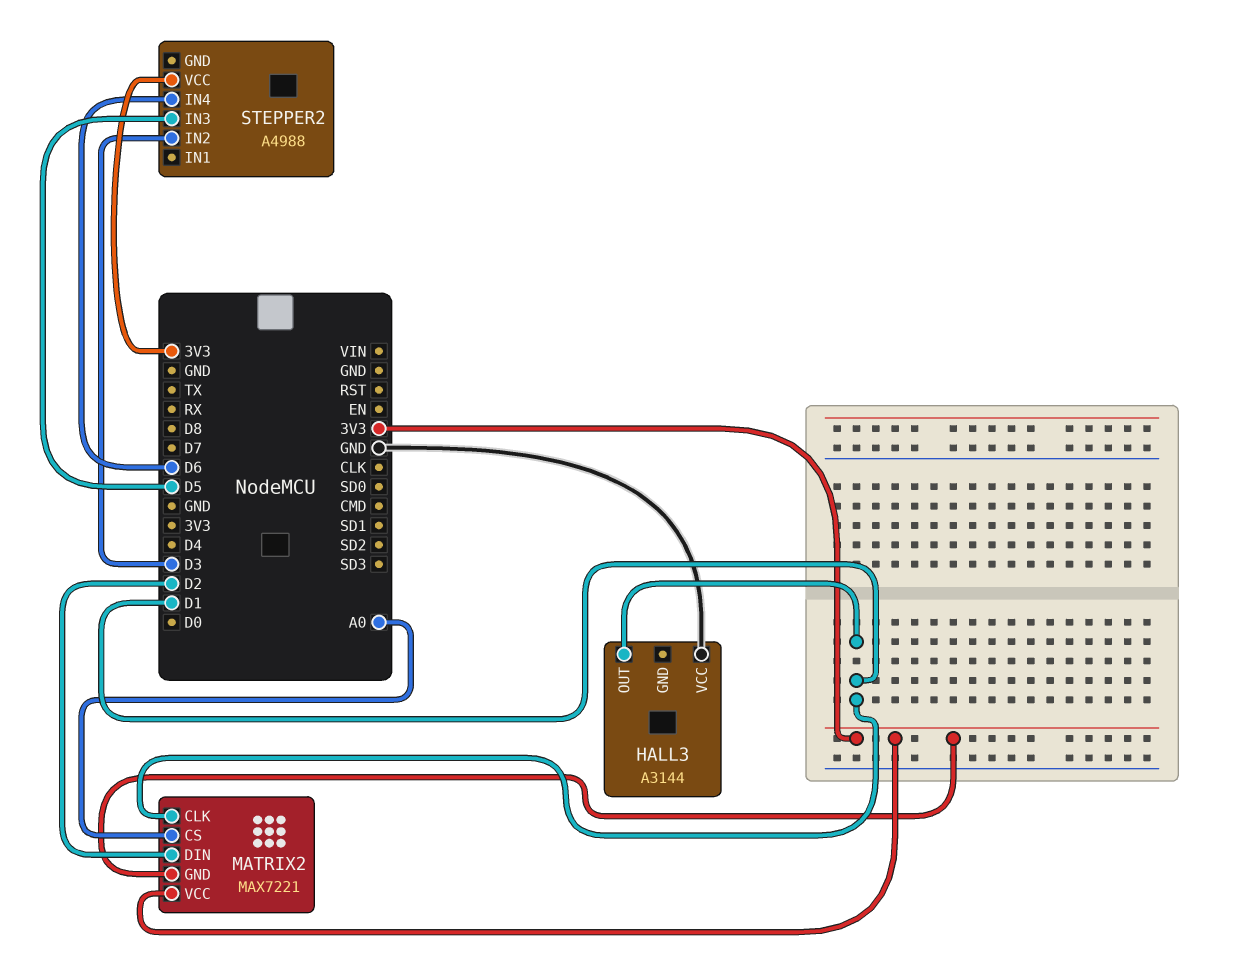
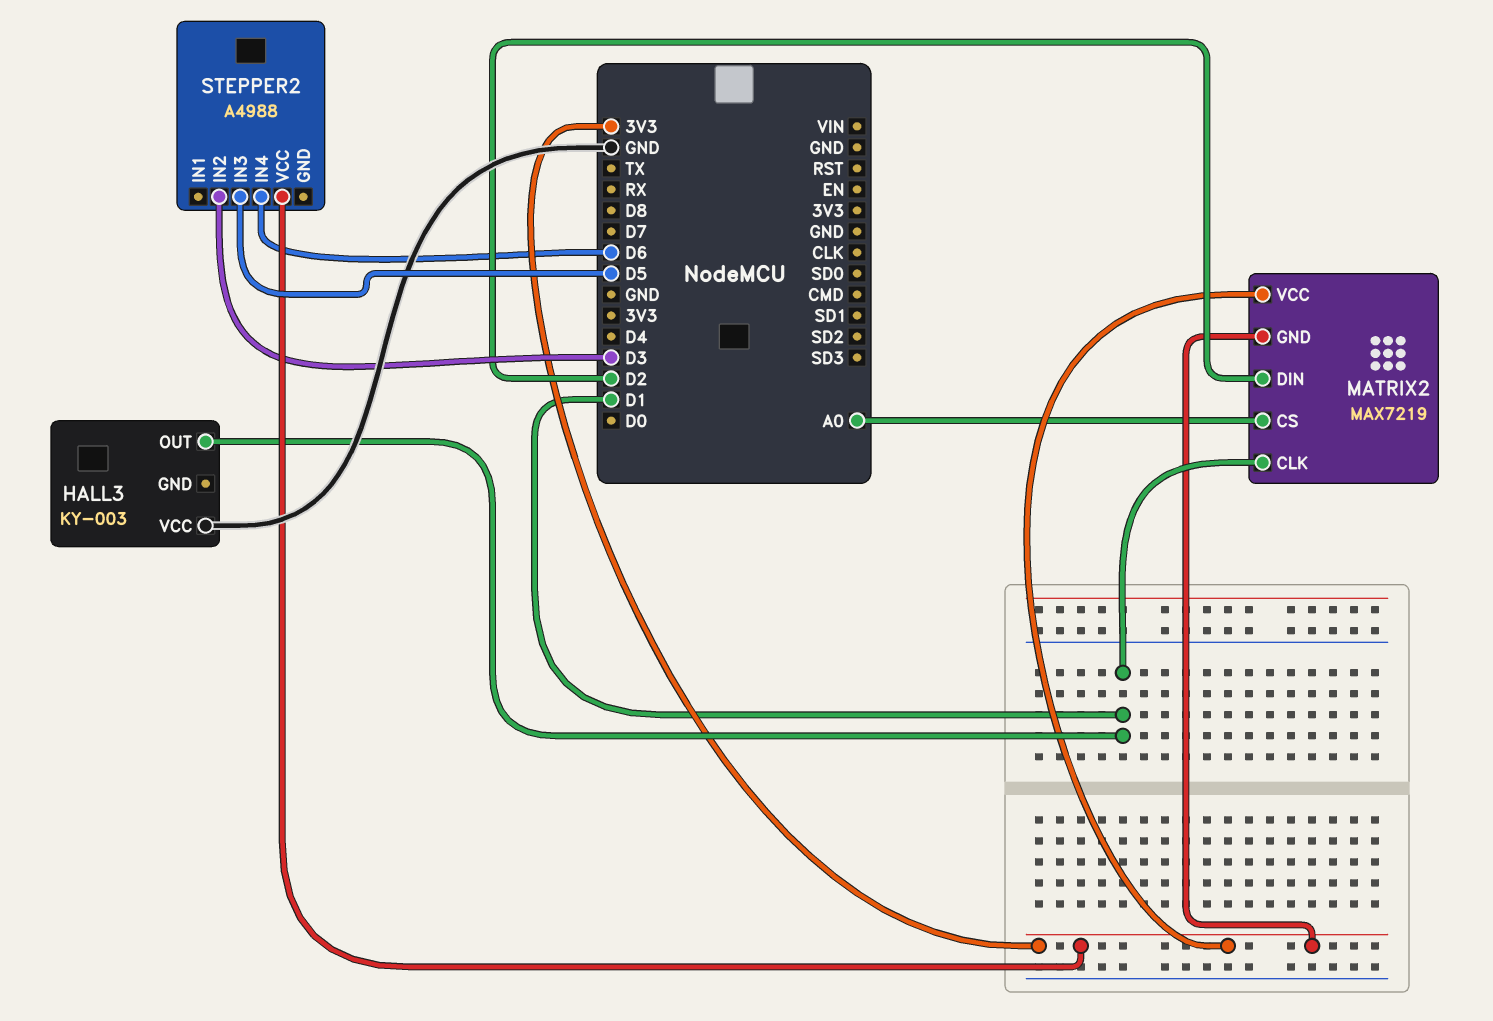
HALL3: A3144 -> KY-003
MATRIX2: MAX7221 -> MAX7219

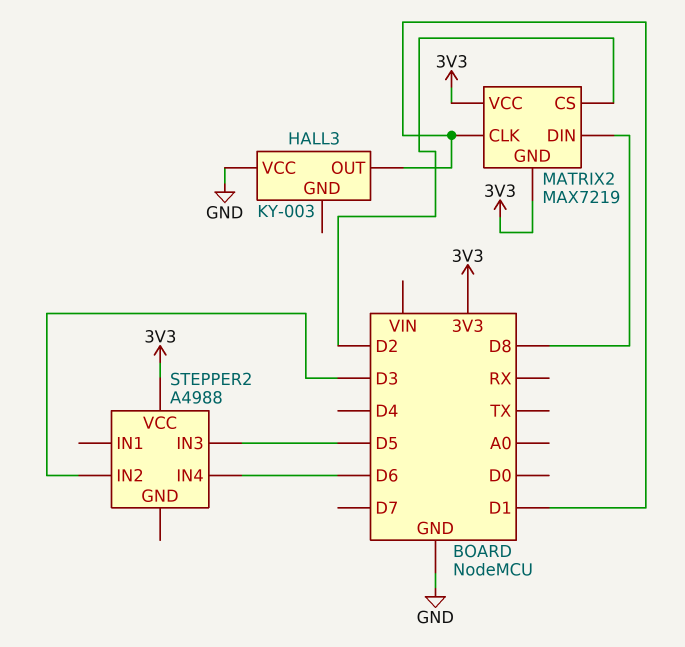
MATRIX2 pin CS: A0 -> D2
MATRIX2 pin DIN: D2 -> D8

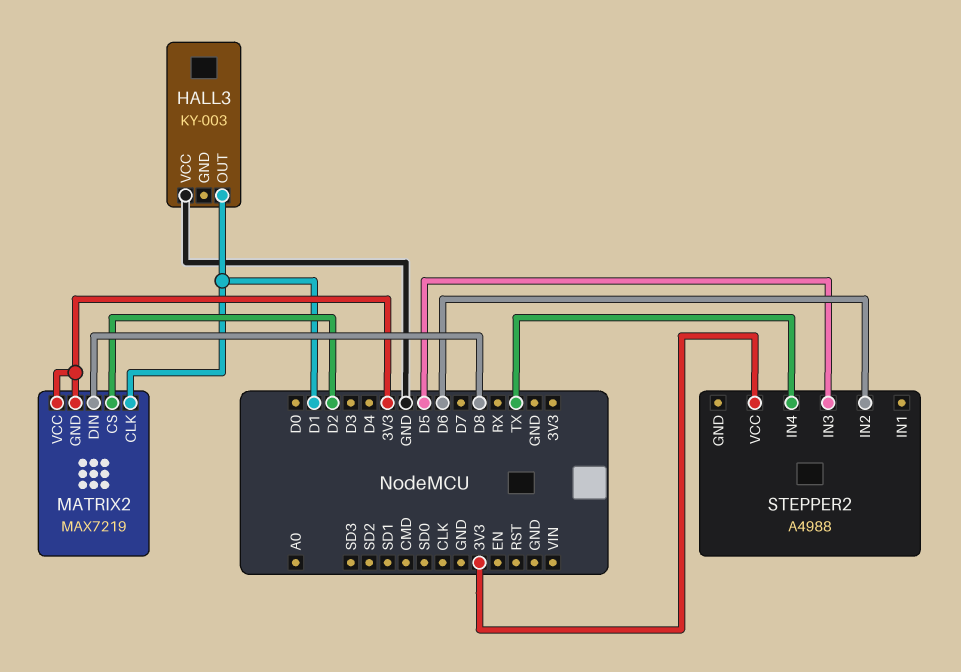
STEPPER2 pin IN2: D3 -> D6
STEPPER2 pin IN4: D6 -> TX

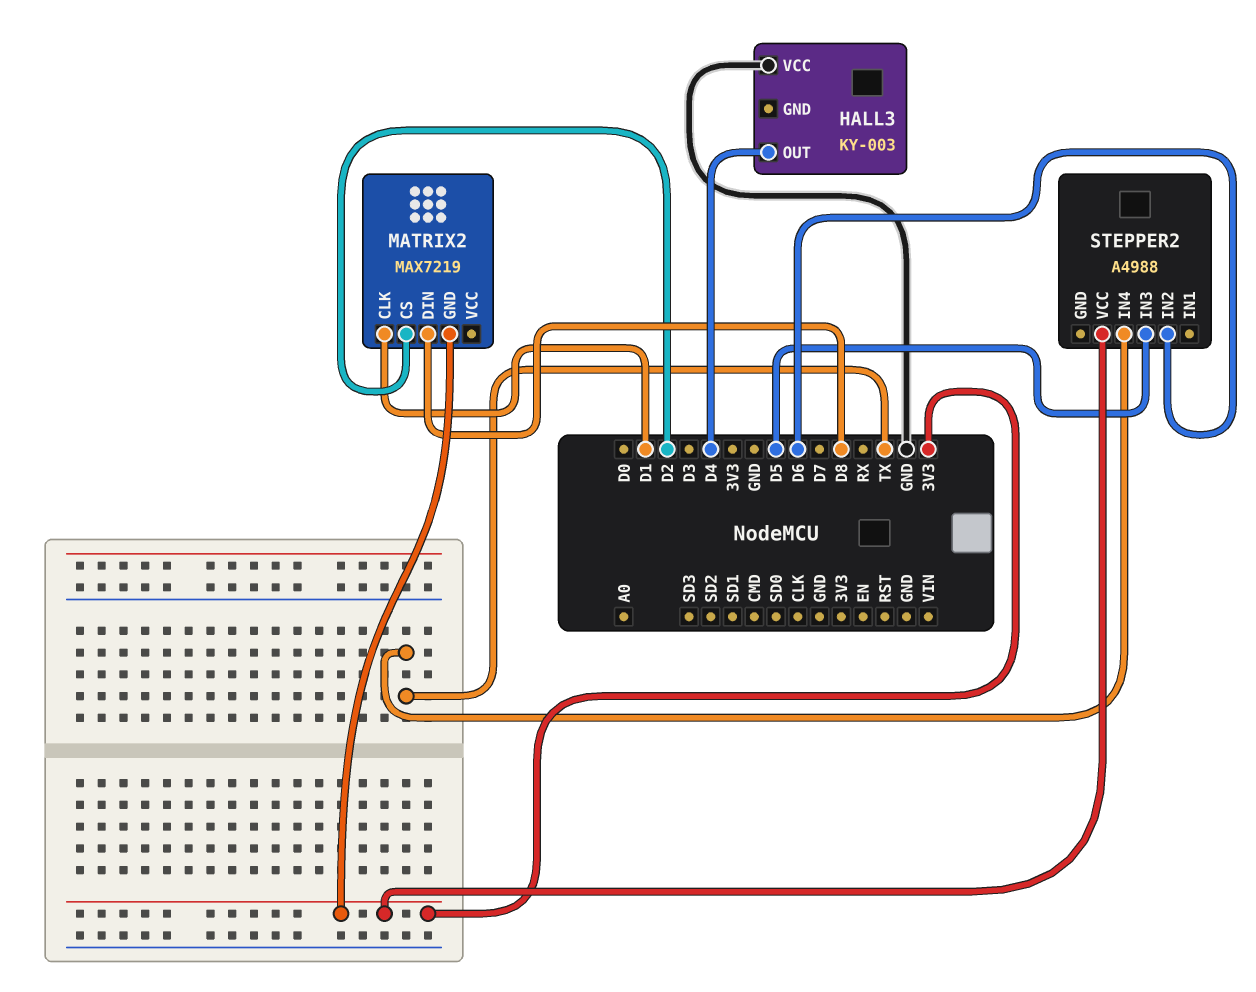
HALL3 pin OUT: D1 -> D4
MATRIX2 pin VCC: 3V3 -> none

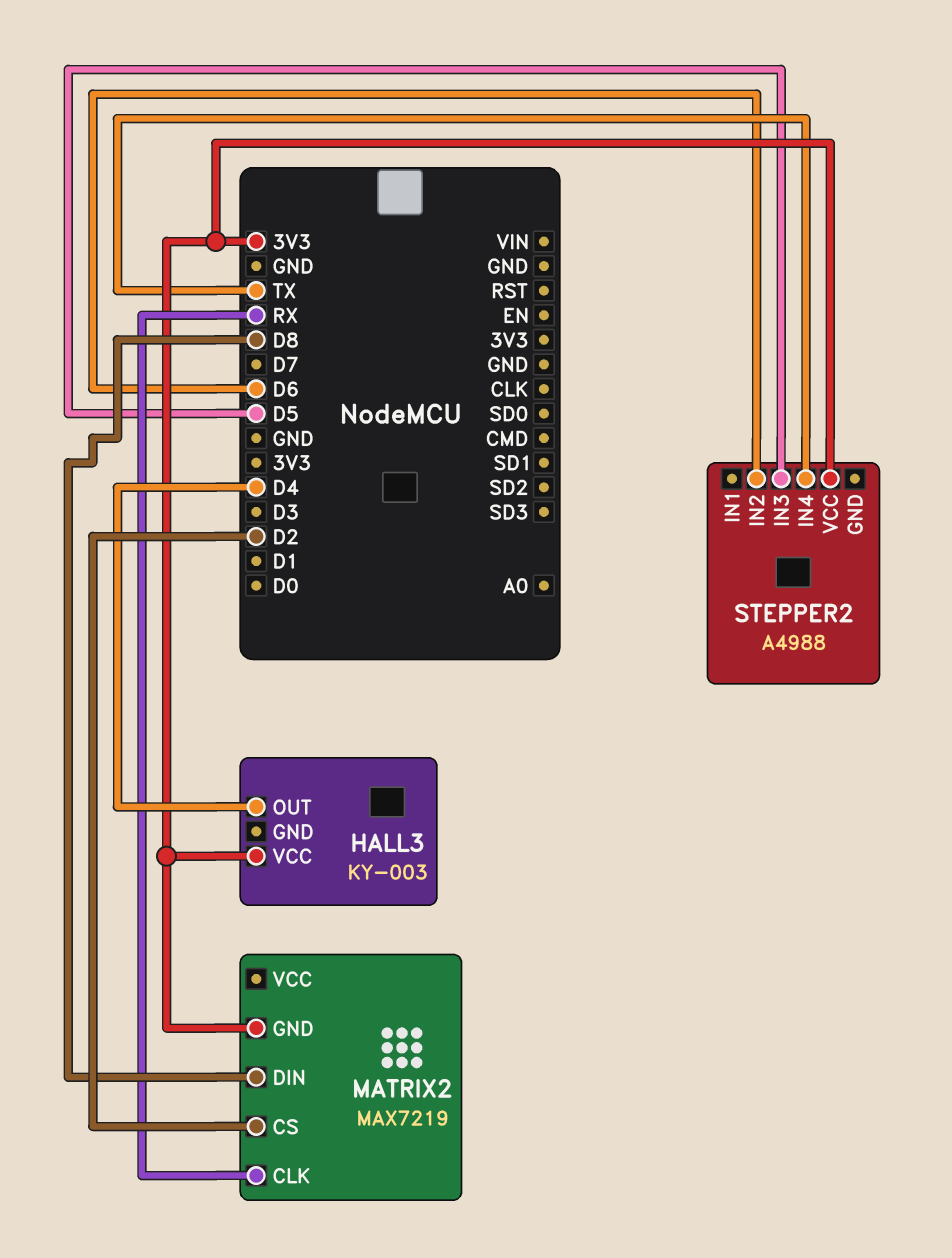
HALL3 pin VCC: GND -> 3V3
MATRIX2 pin CLK: D1 -> RX

